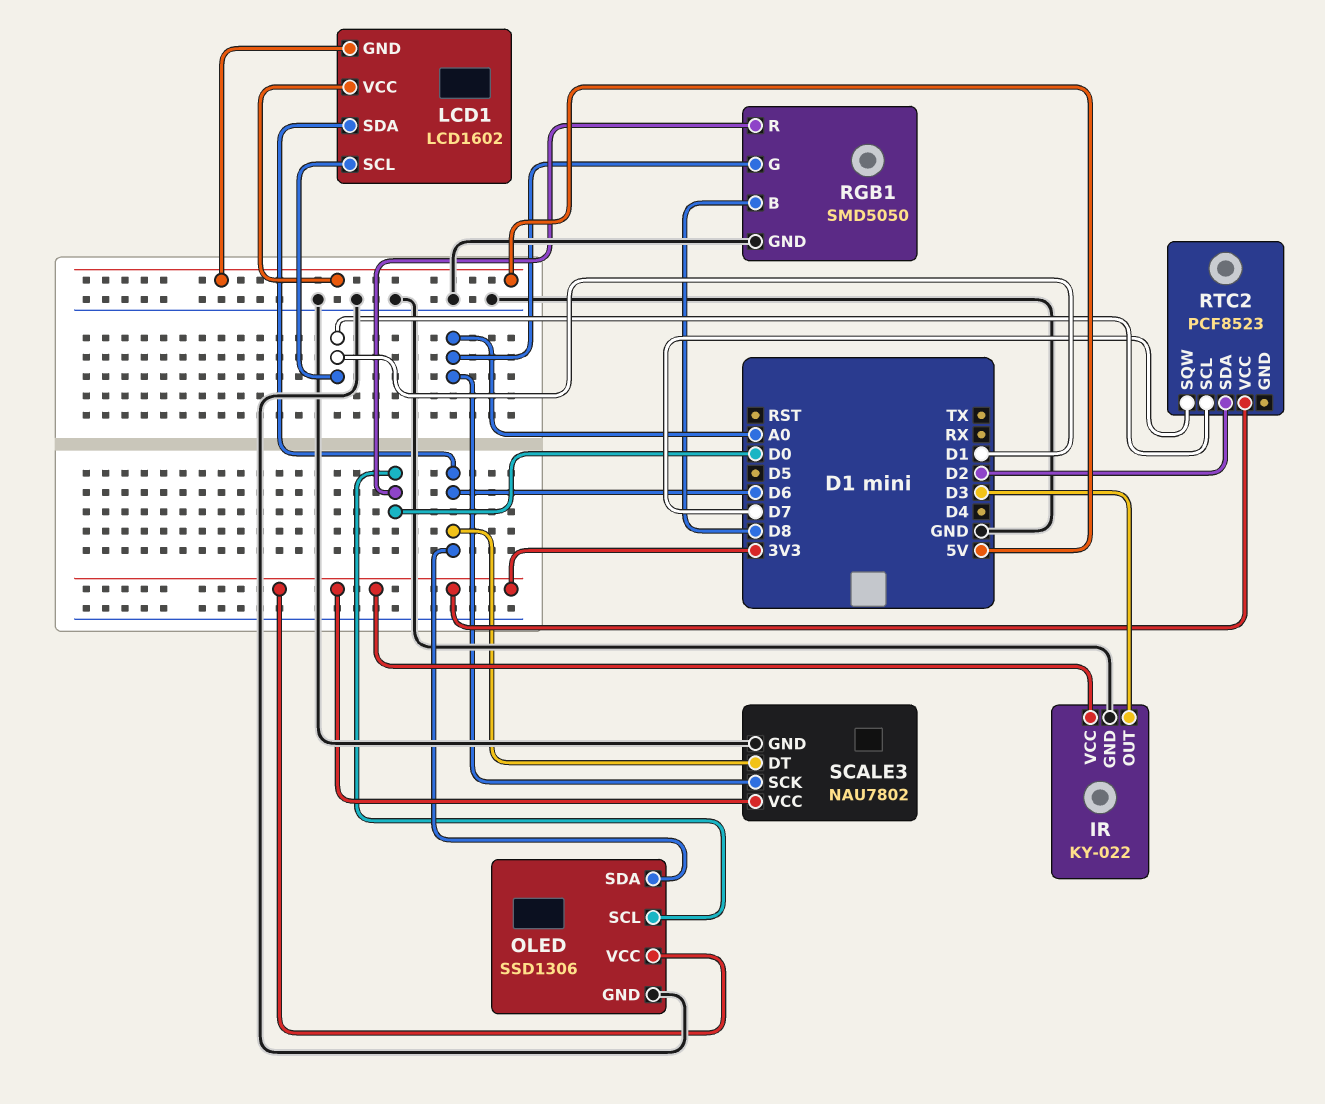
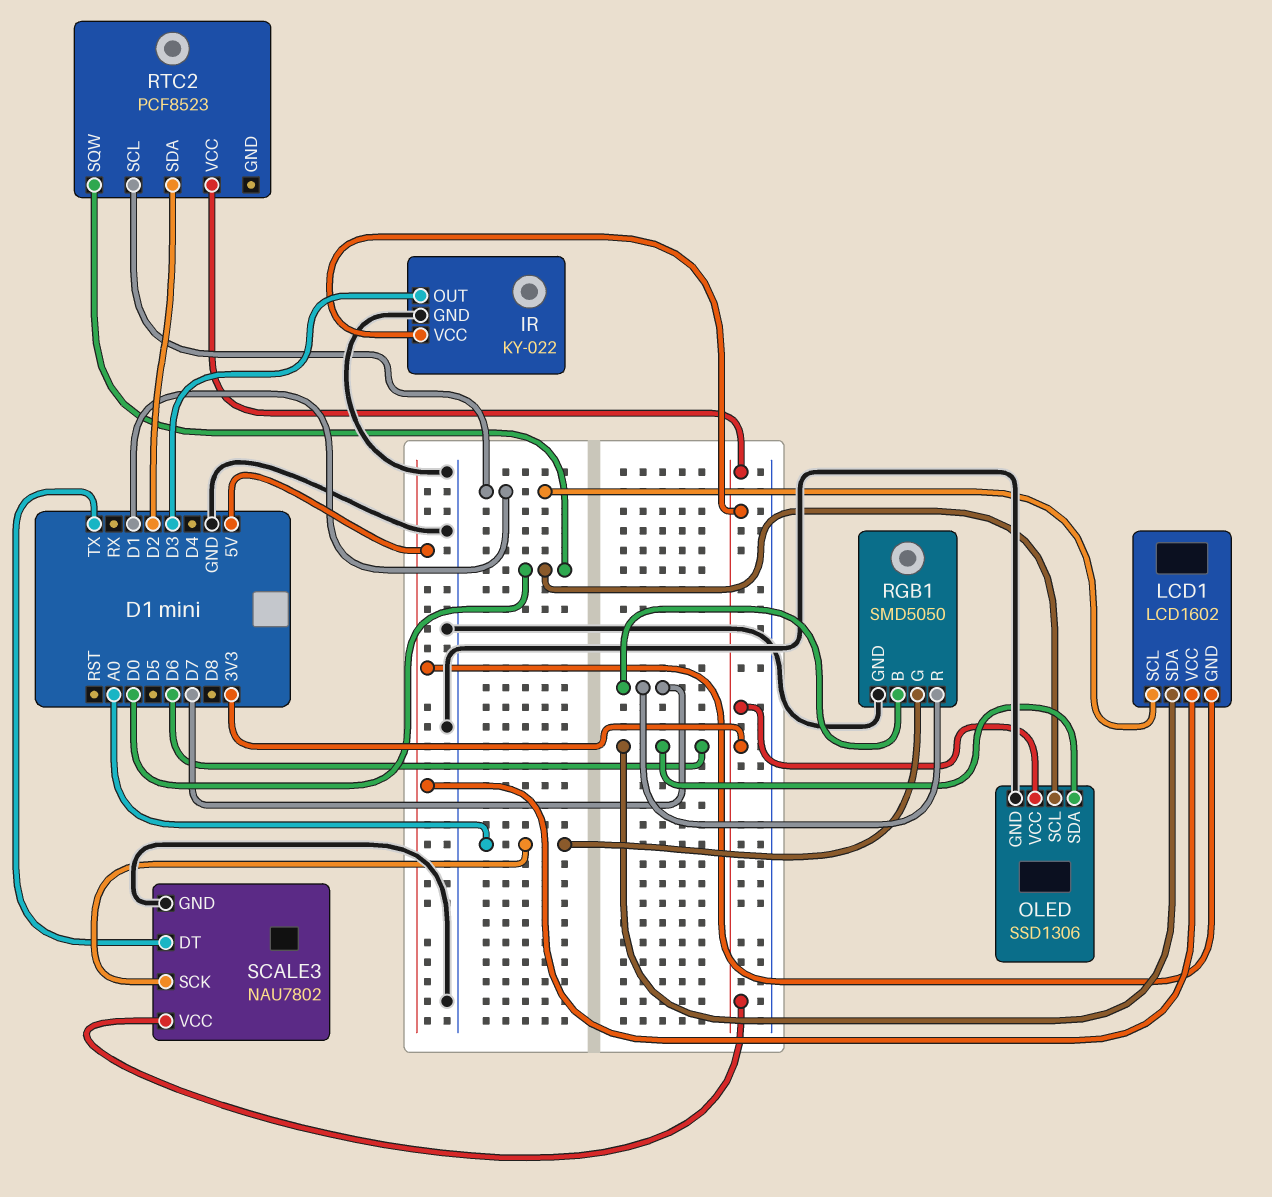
RGB1 pin B: D8 -> D7
RGB1 pin R: D0 -> D7
RTC2 pin SQW: D7 -> D0
SCALE3 pin DT: D6 -> TX

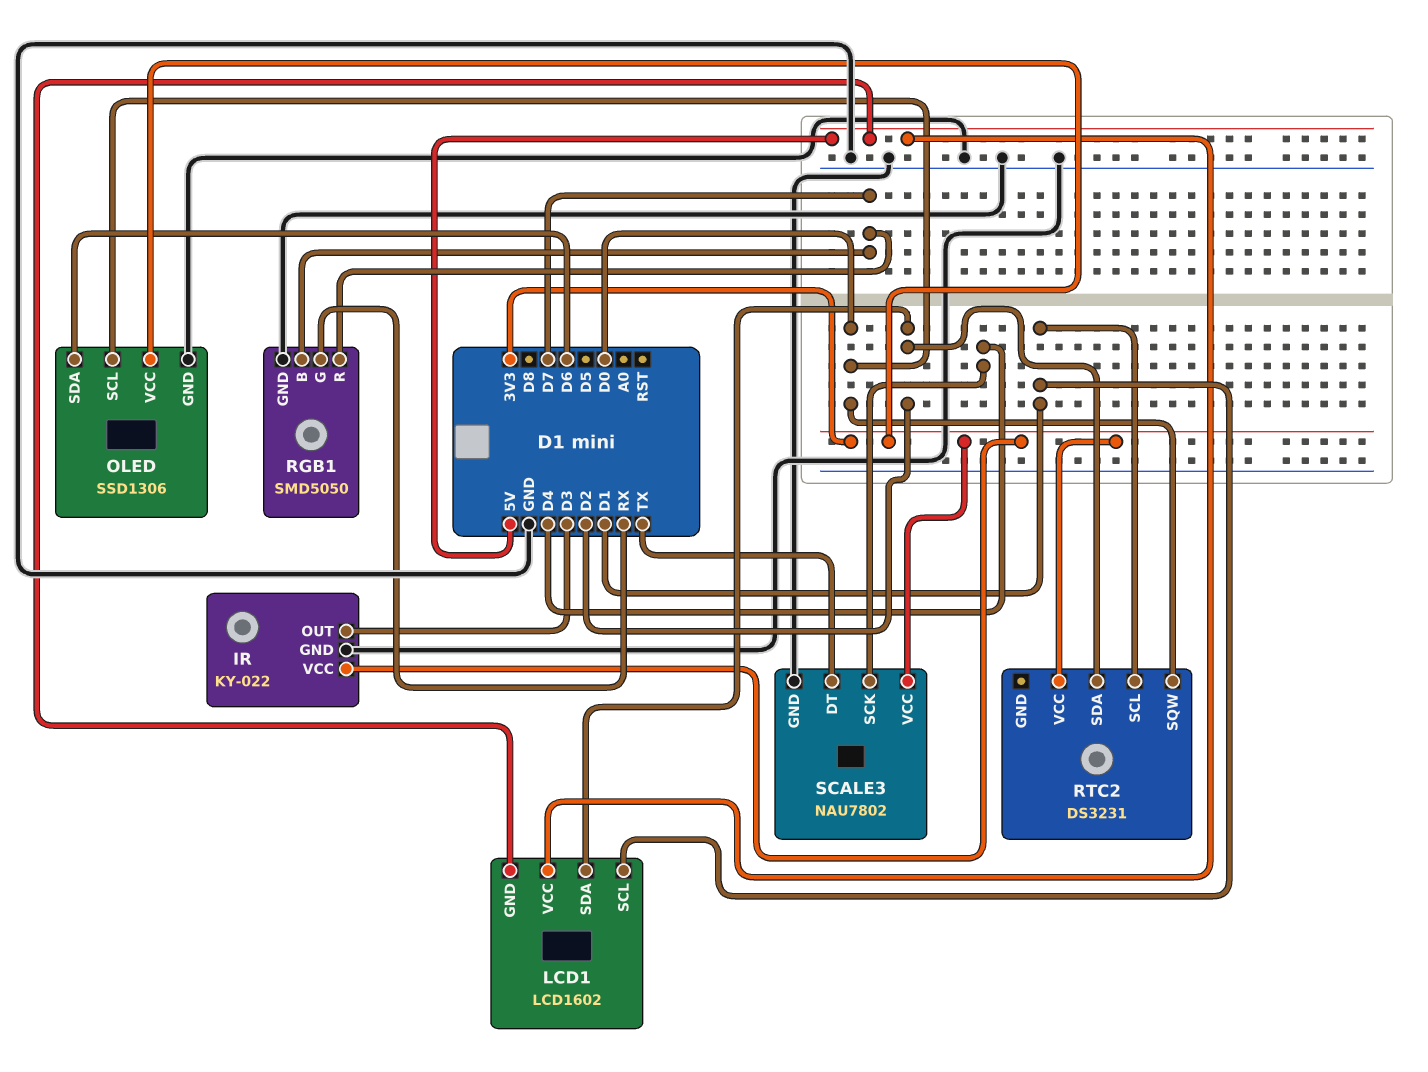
LCD1 pin SDA: D6 -> D2
RGB1 pin G: A0 -> RX
RTC2: PCF8523 -> DS3231
SCALE3 pin SCK: A0 -> D4

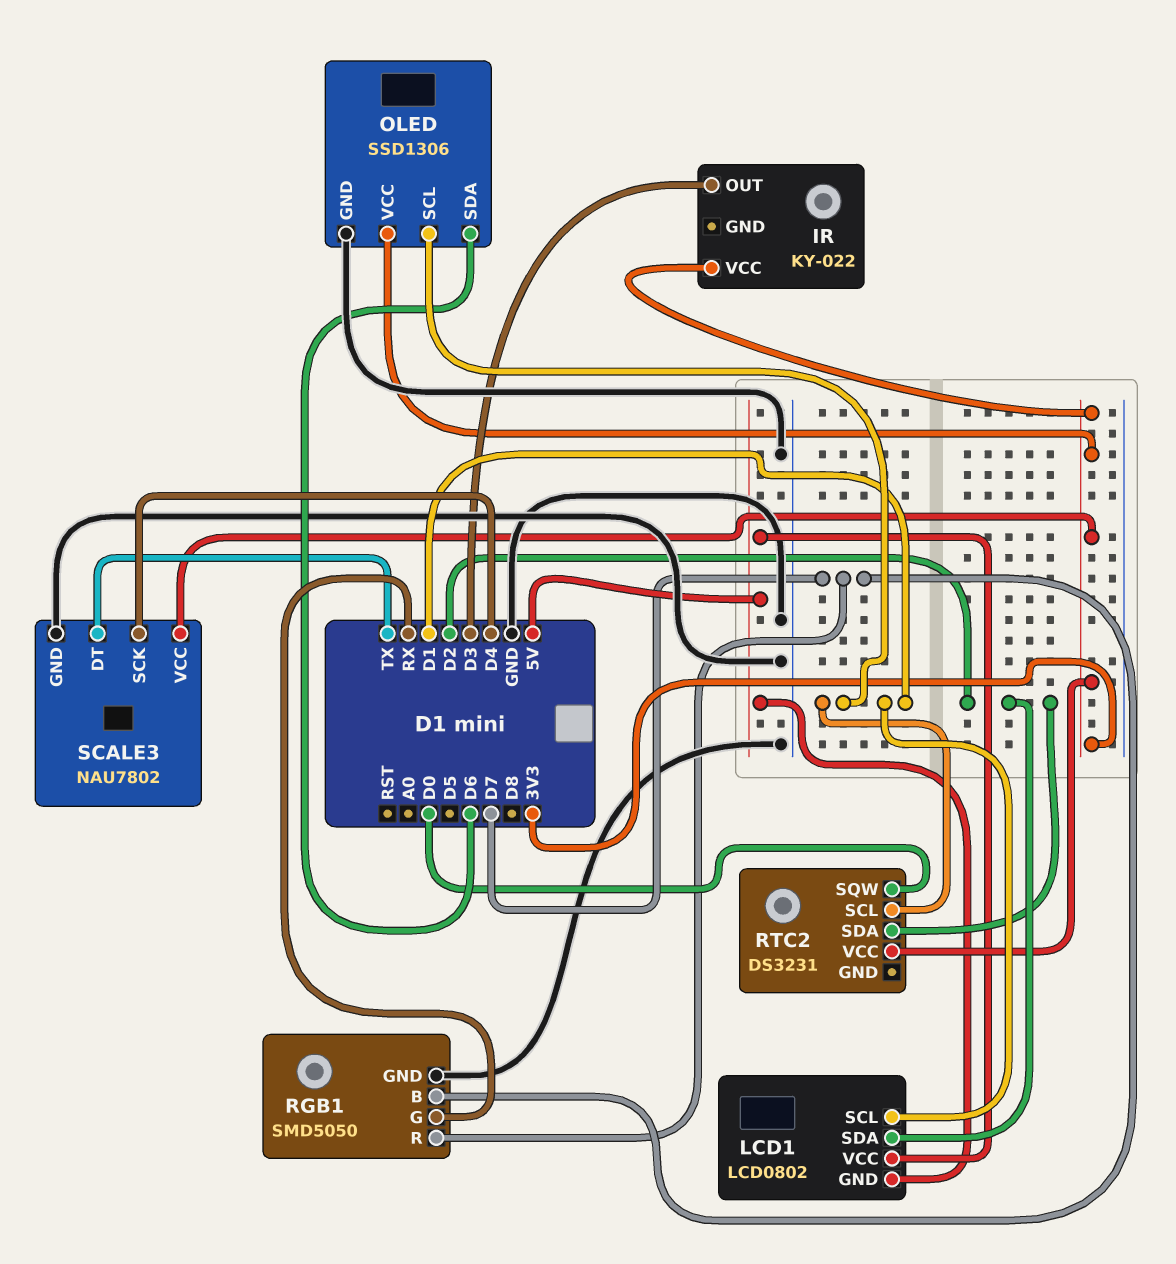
IR pin GND: GND -> none
LCD1: LCD1602 -> LCD0802
OLED pin SCL: D0 -> D1

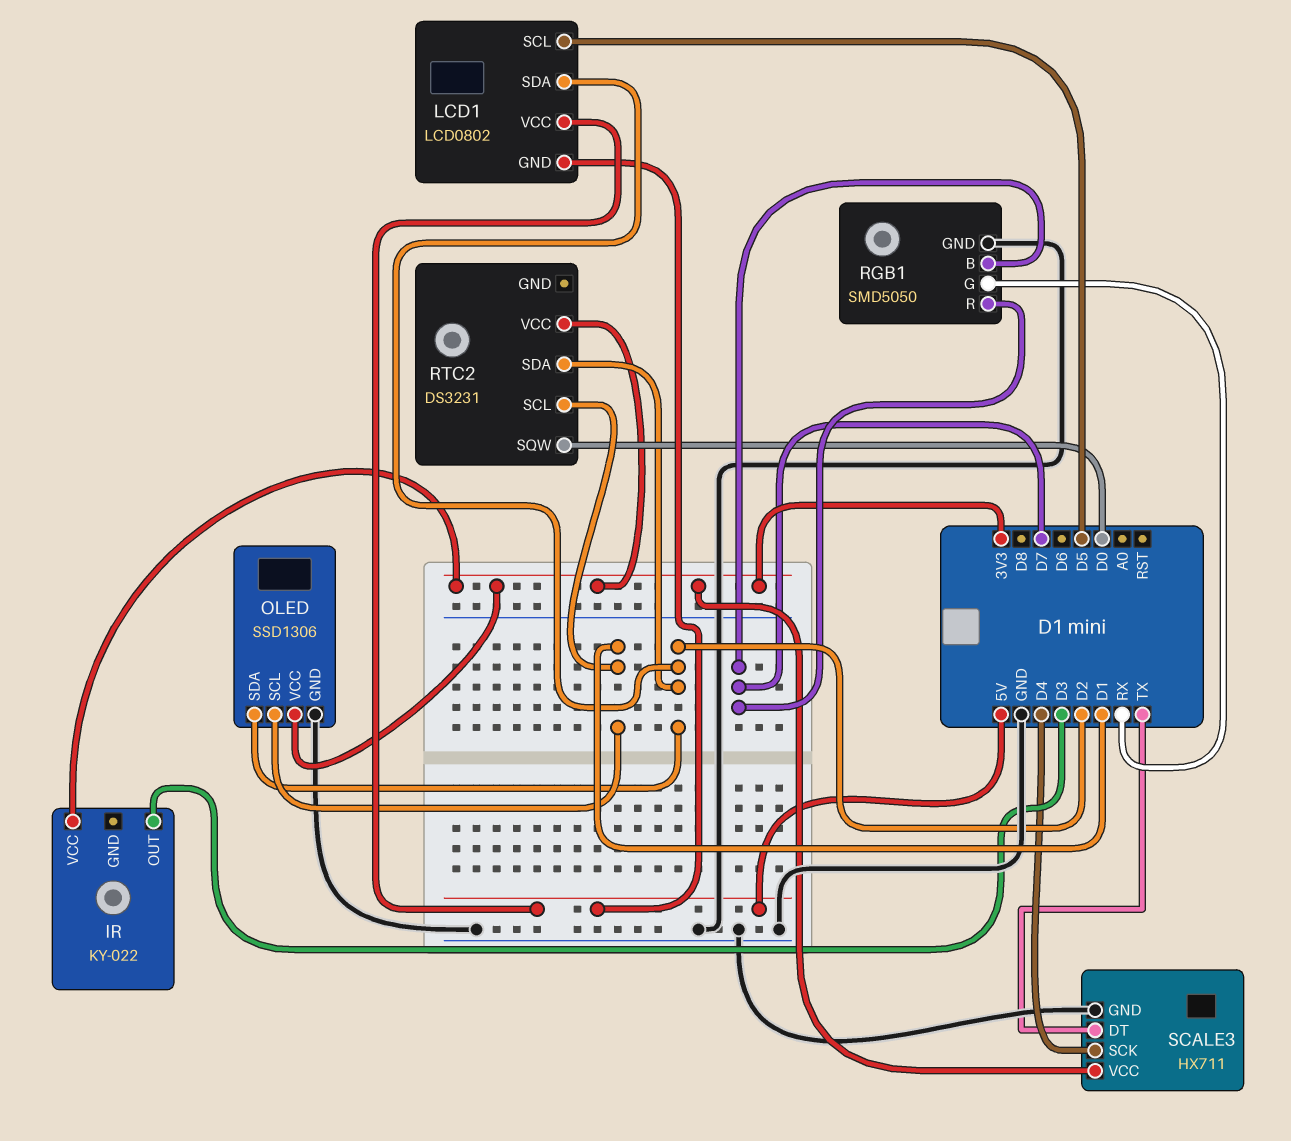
LCD1 pin SCL: D1 -> D5
OLED pin SDA: D6 -> D2
SCALE3: NAU7802 -> HX711

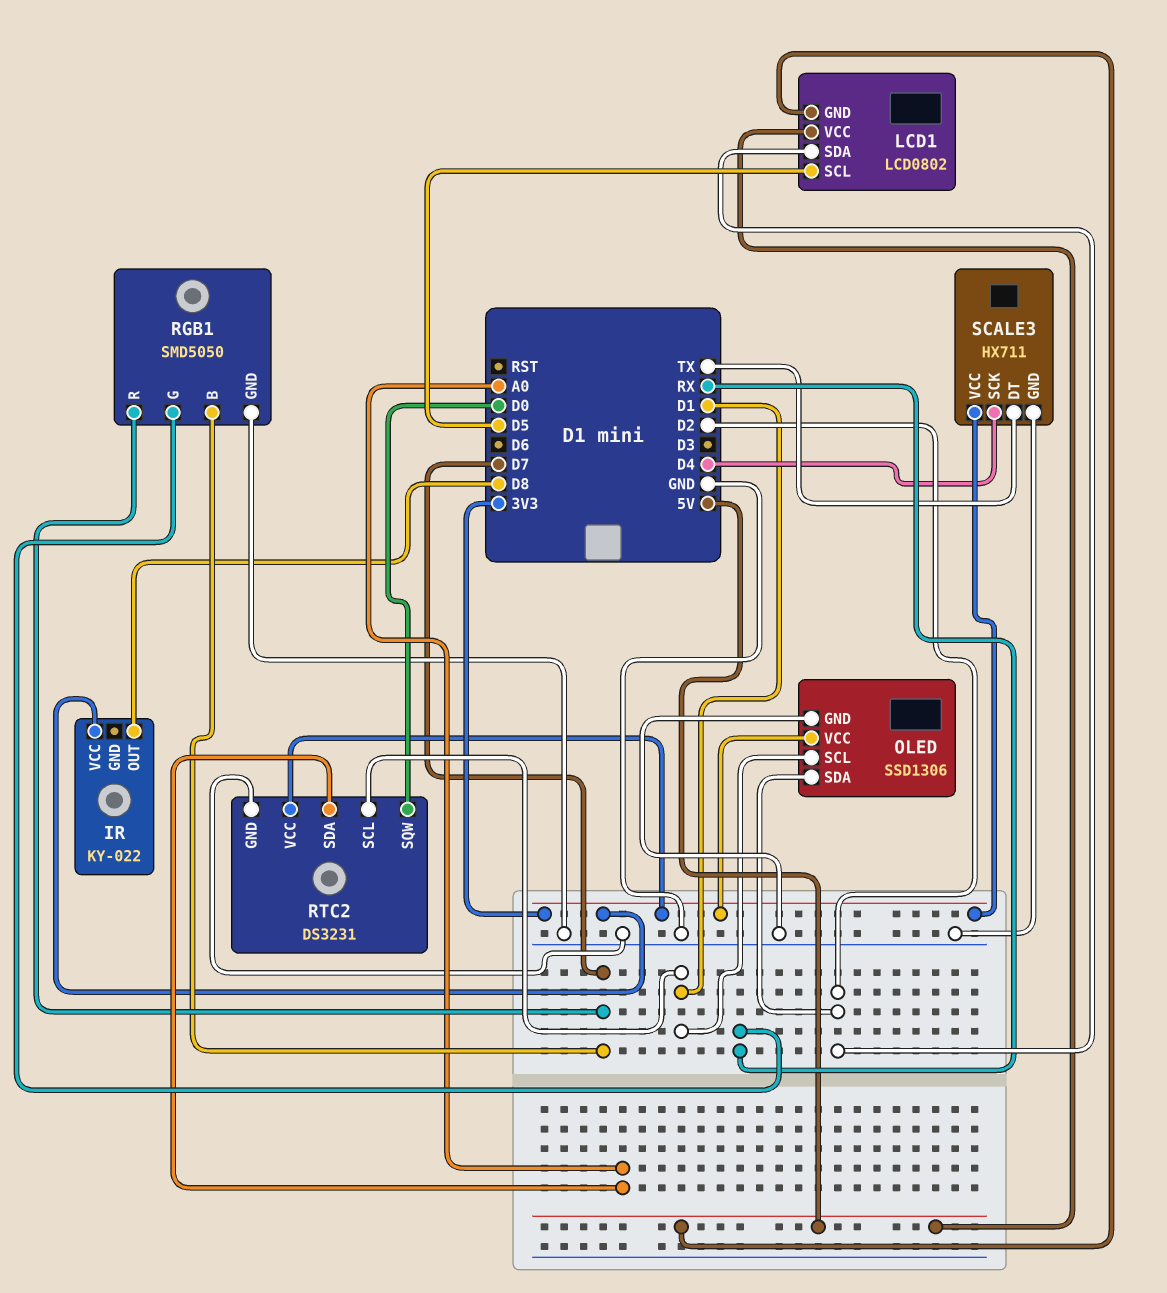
IR pin OUT: D3 -> D8
RTC2 pin GND: none -> GND
RTC2 pin SDA: D2 -> A0

